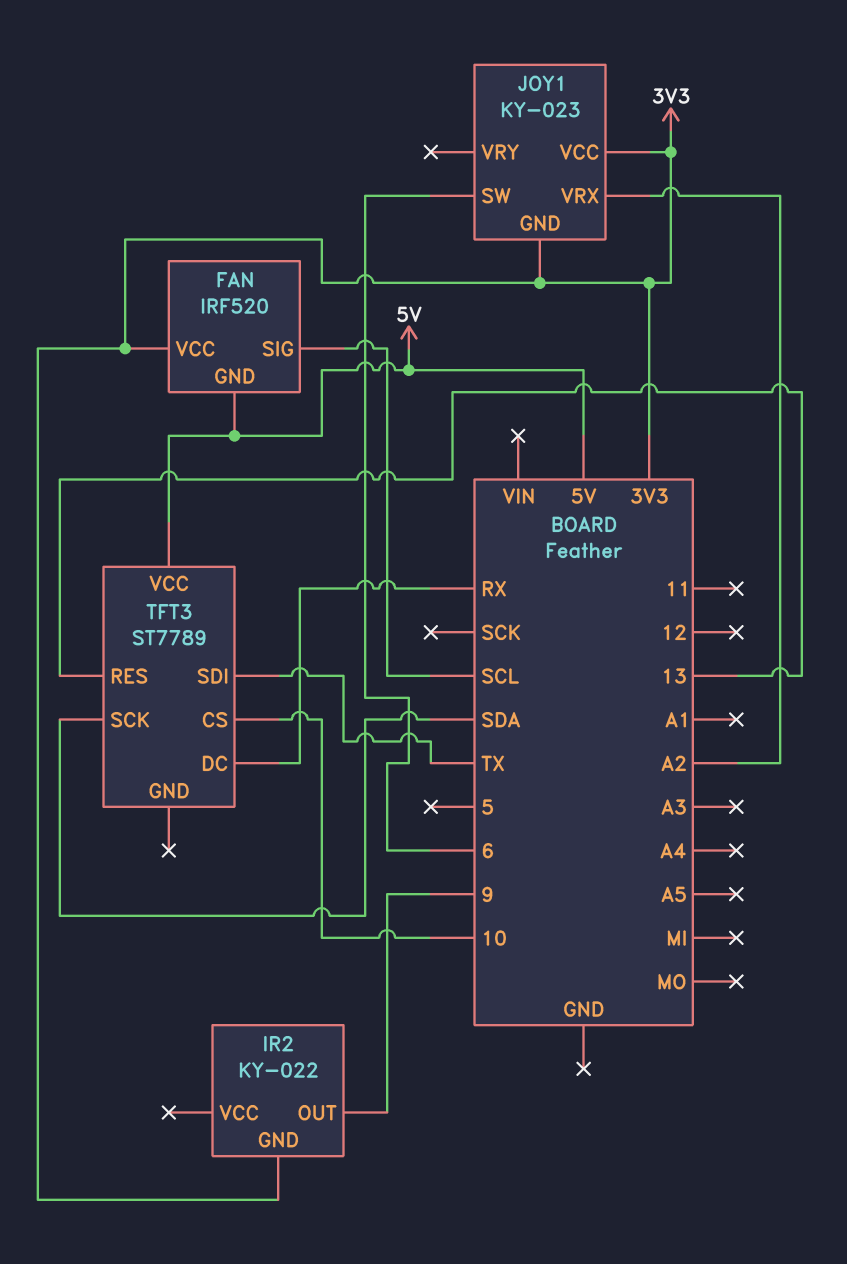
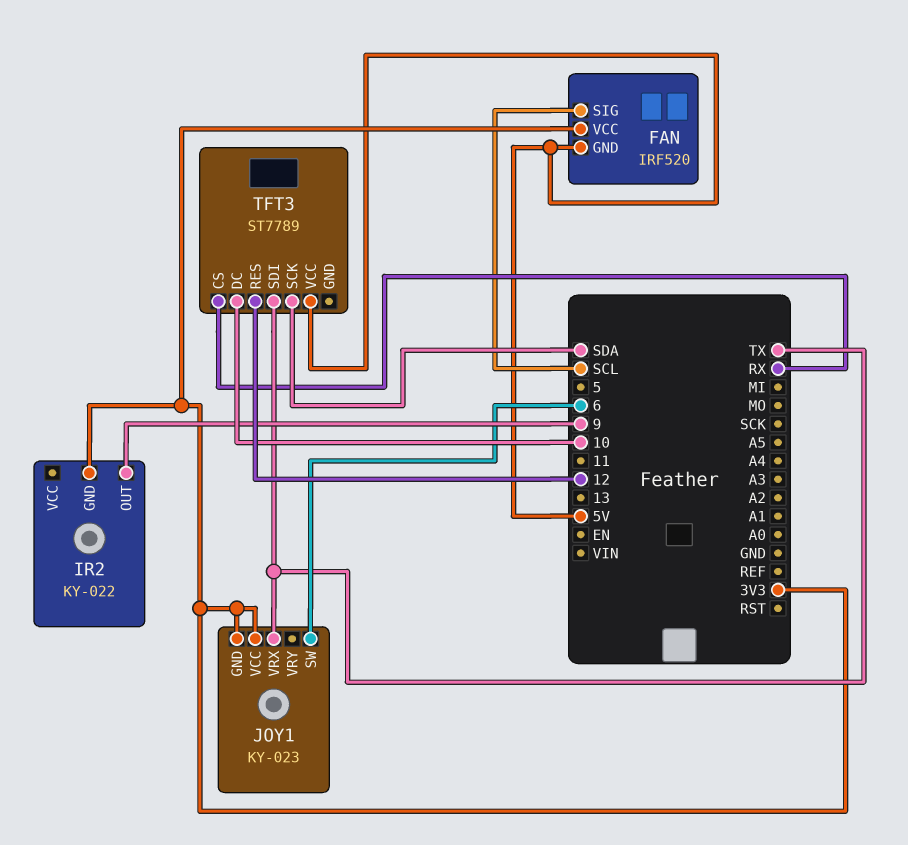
JOY1 pin VRX: A2 -> TX
TFT3 pin CS: 10 -> RX
TFT3 pin DC: RX -> 10
TFT3 pin RES: 13 -> 12

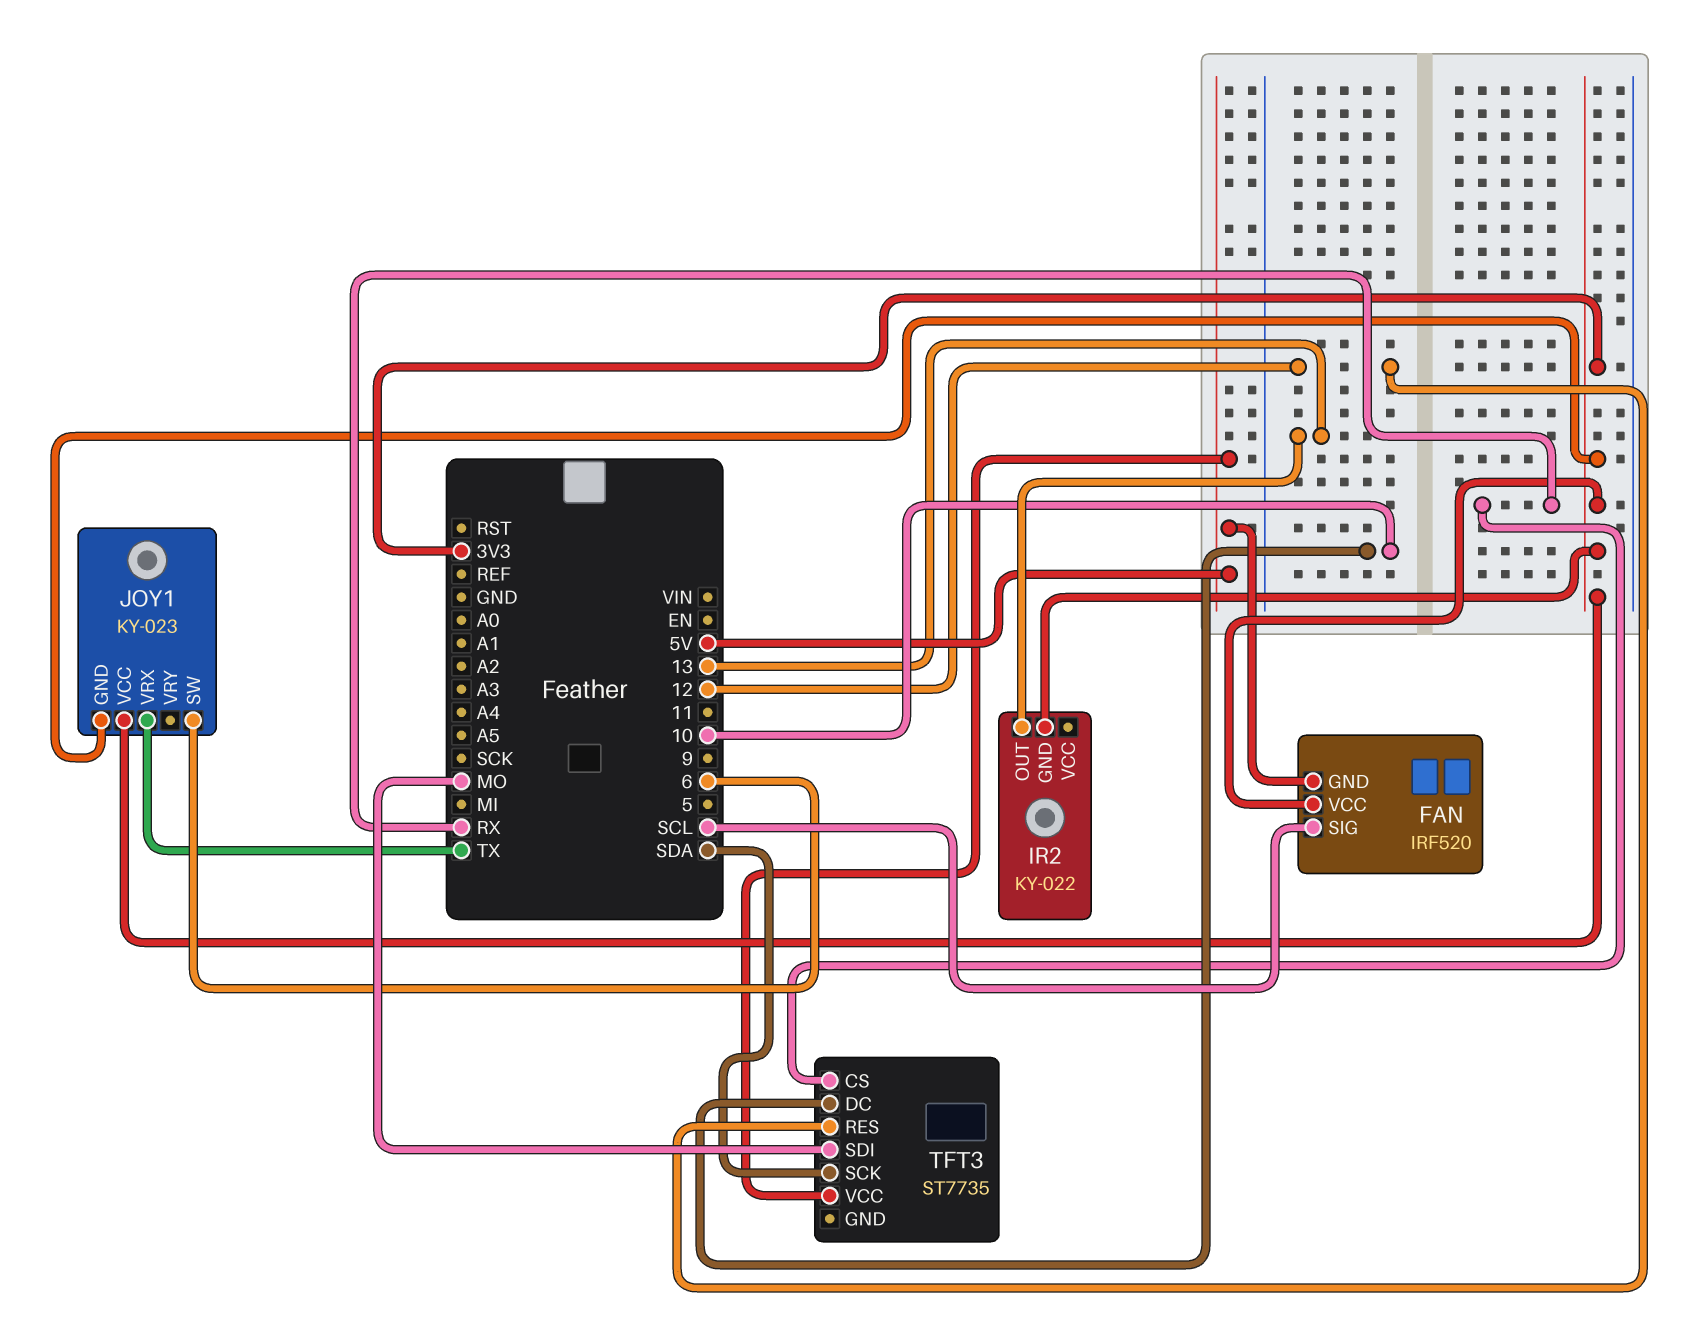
IR2 pin OUT: 9 -> 13
TFT3: ST7789 -> ST7735
TFT3 pin SDI: TX -> MO

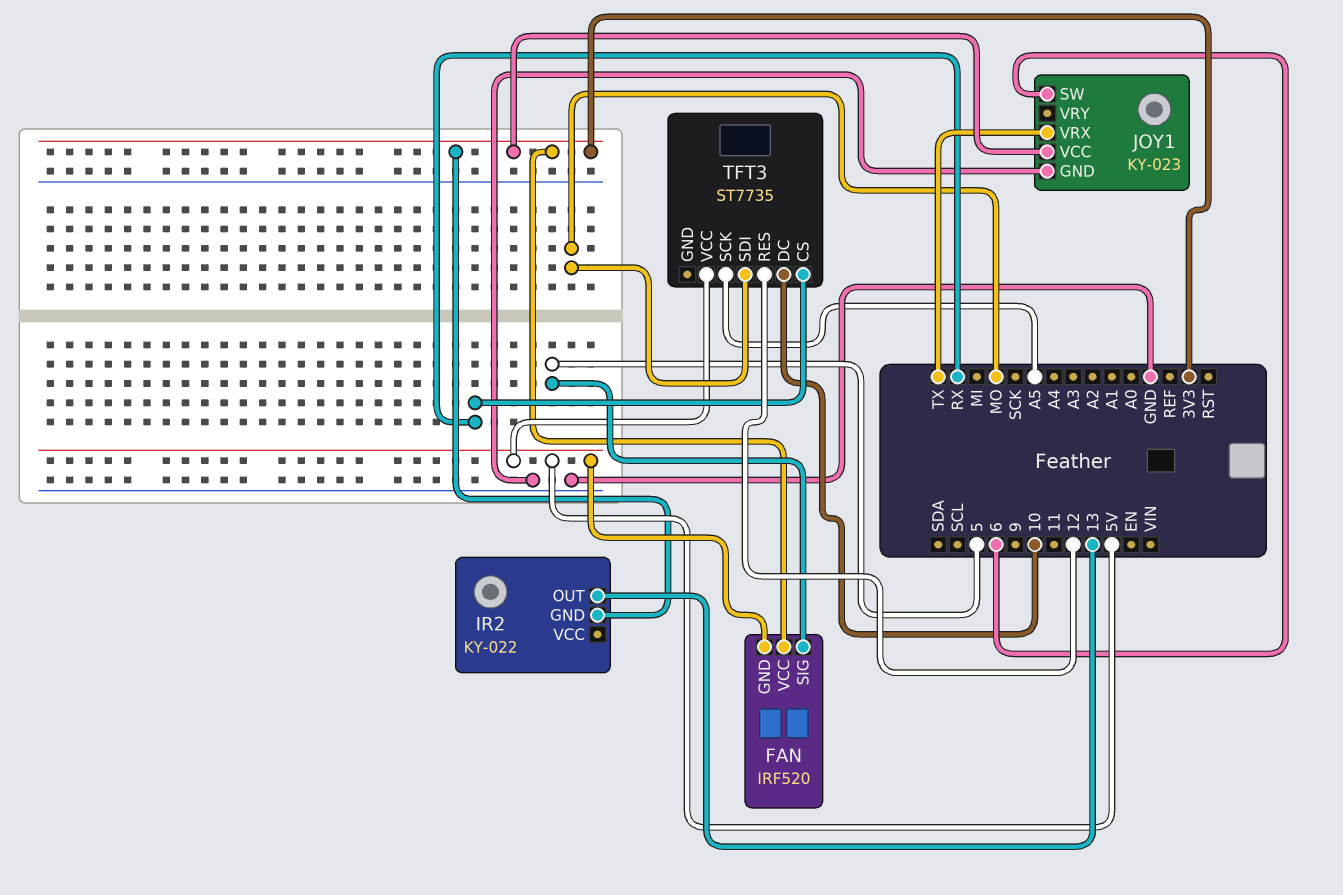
FAN pin SIG: SCL -> 5
JOY1 pin GND: 3V3 -> GND
TFT3 pin SCK: SDA -> A5

